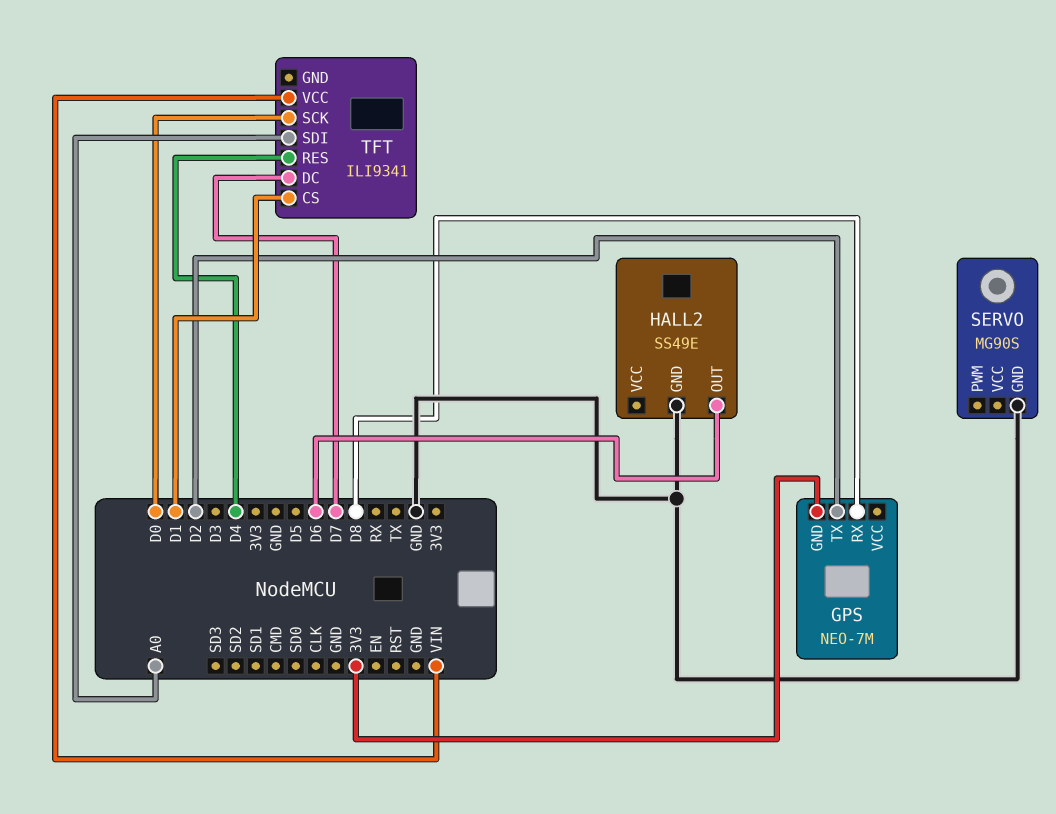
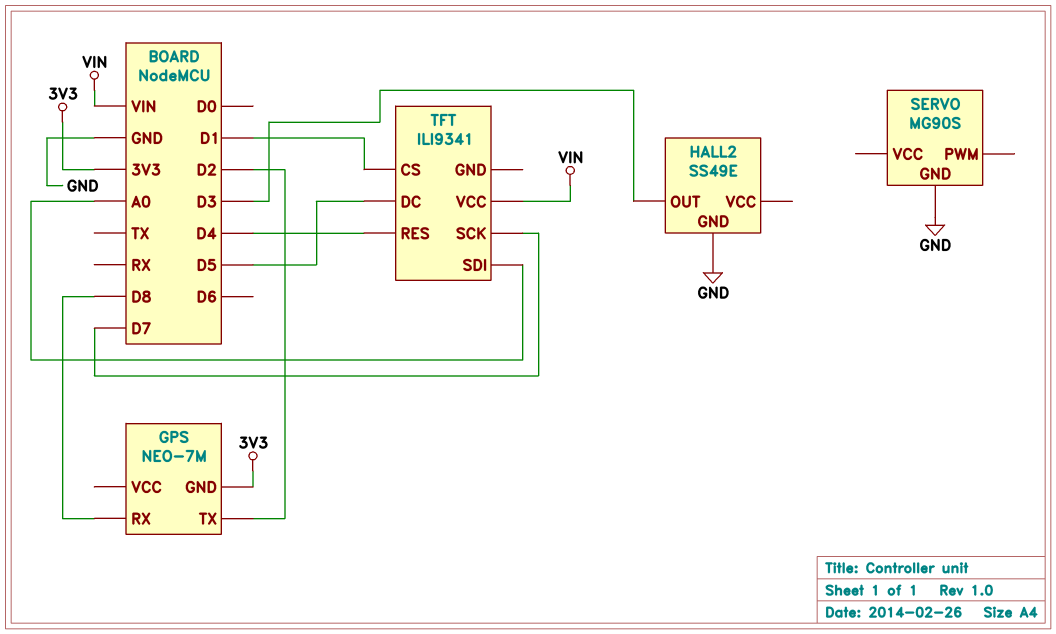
HALL2 pin OUT: D6 -> D3
TFT pin DC: D7 -> D5
TFT pin SCK: D0 -> D7

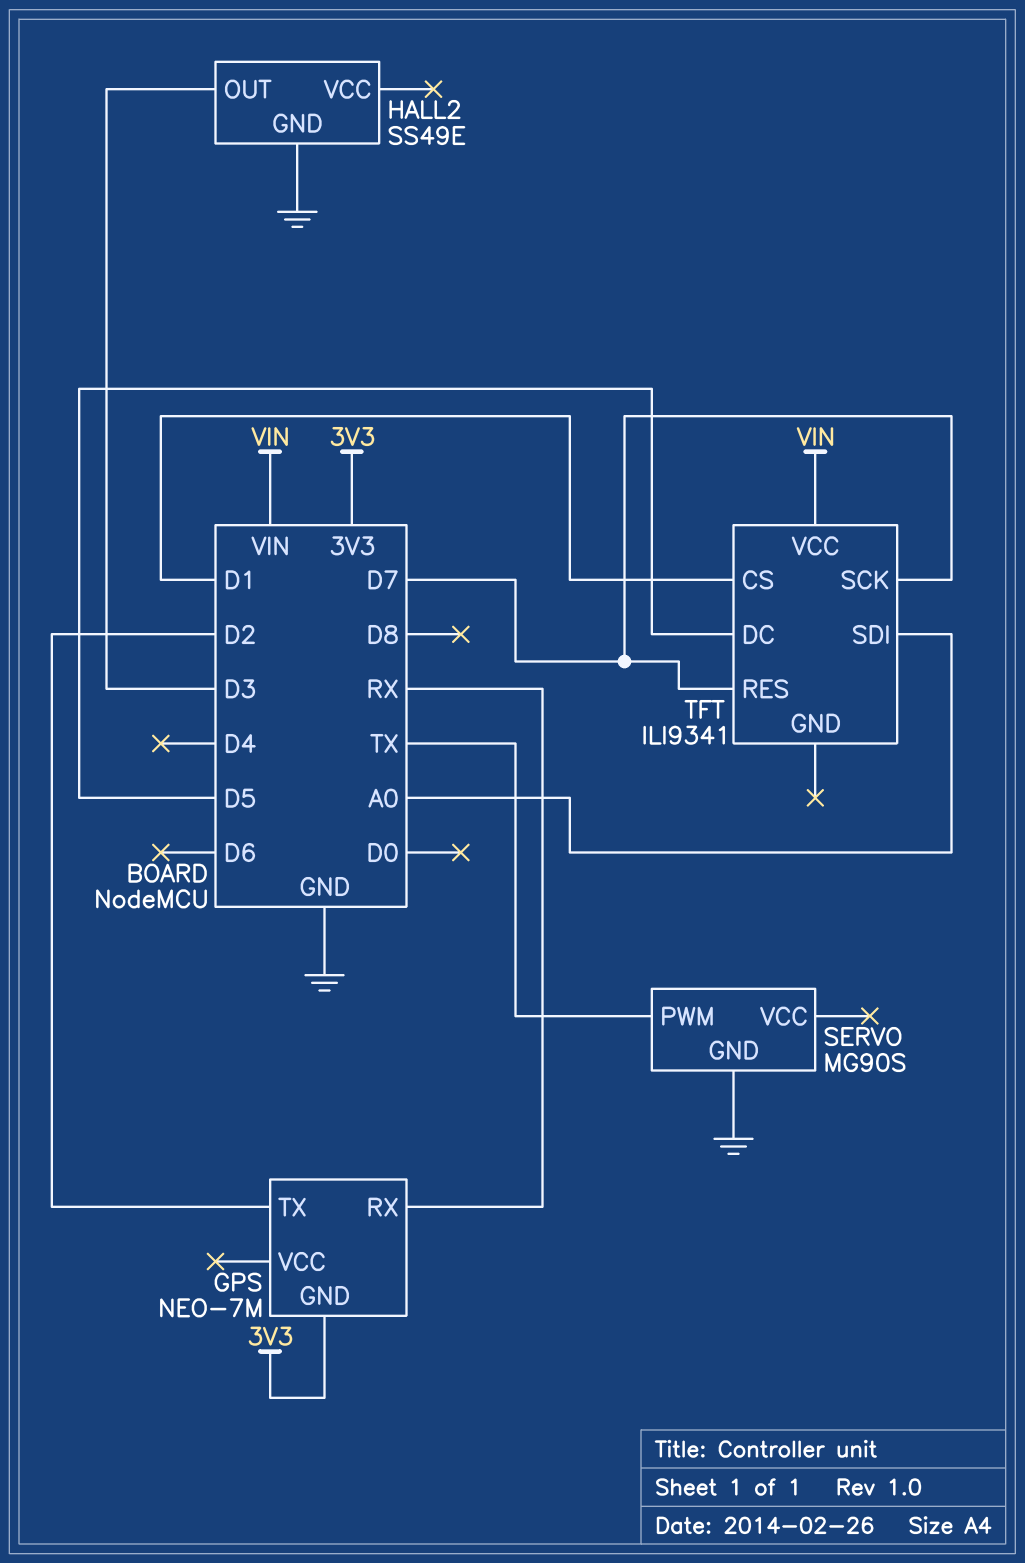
GPS pin RX: D8 -> RX
SERVO pin PWM: none -> TX
TFT pin RES: D4 -> D7

